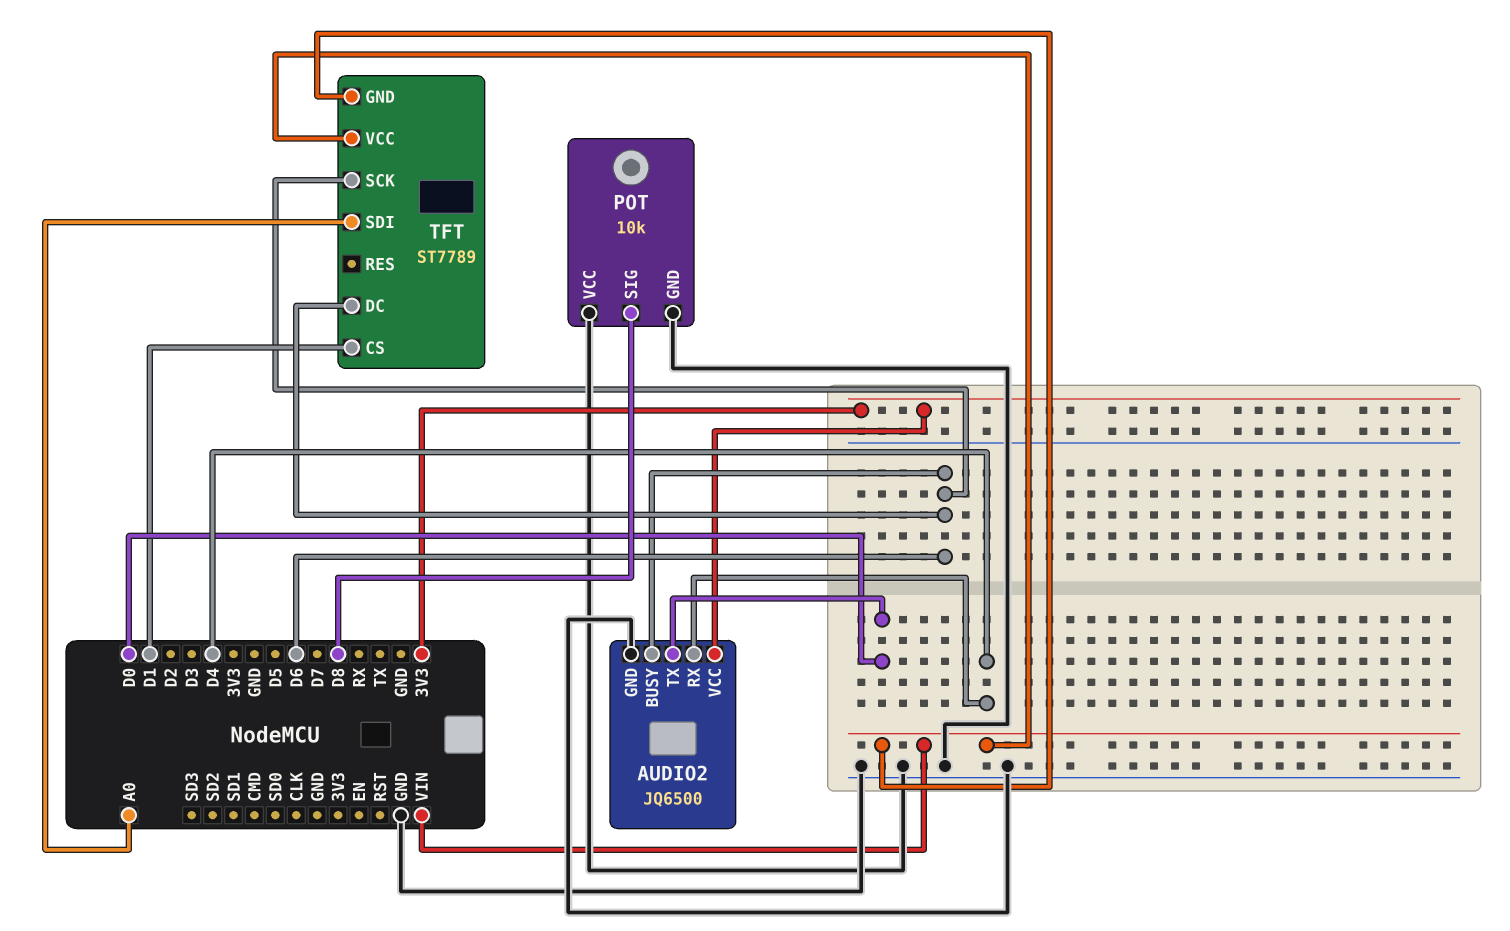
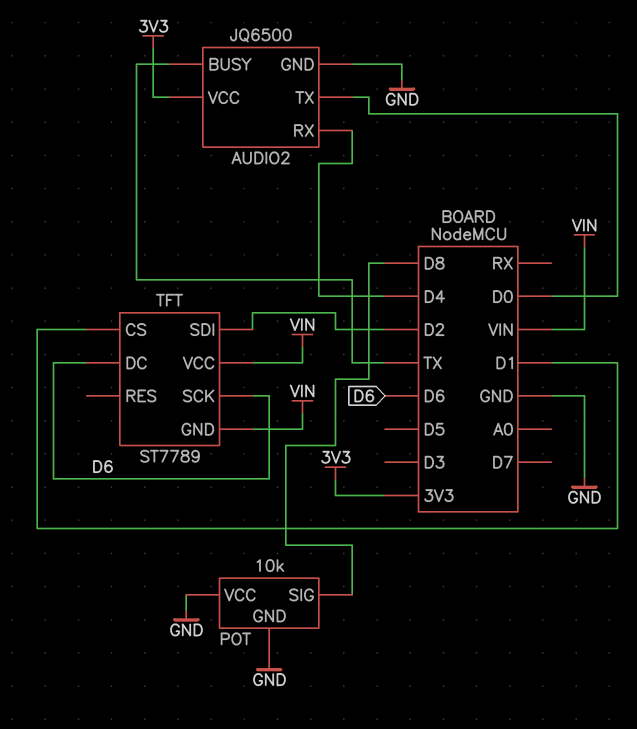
AUDIO2 pin BUSY: D6 -> TX
TFT pin SDI: A0 -> D2

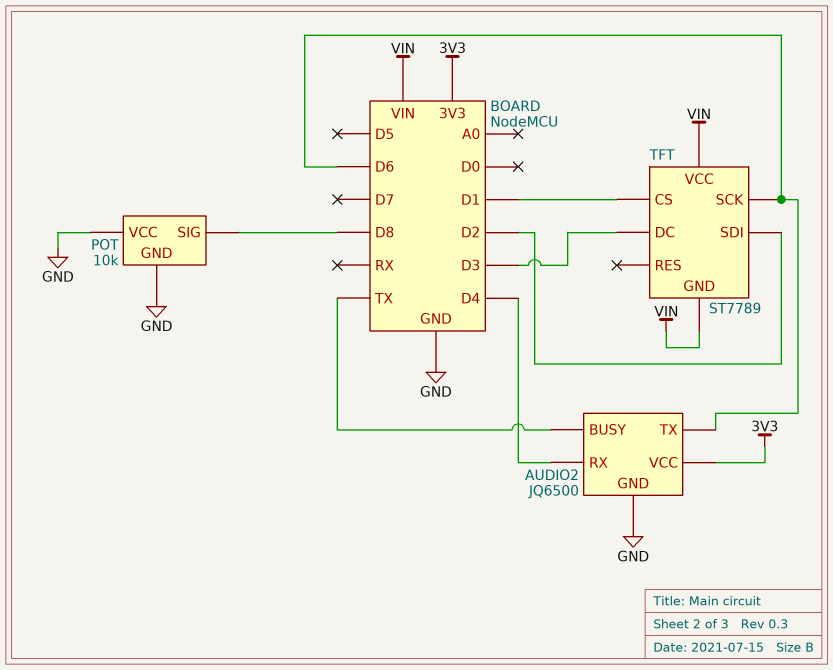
AUDIO2 pin TX: D0 -> D6
TFT pin DC: D6 -> D3

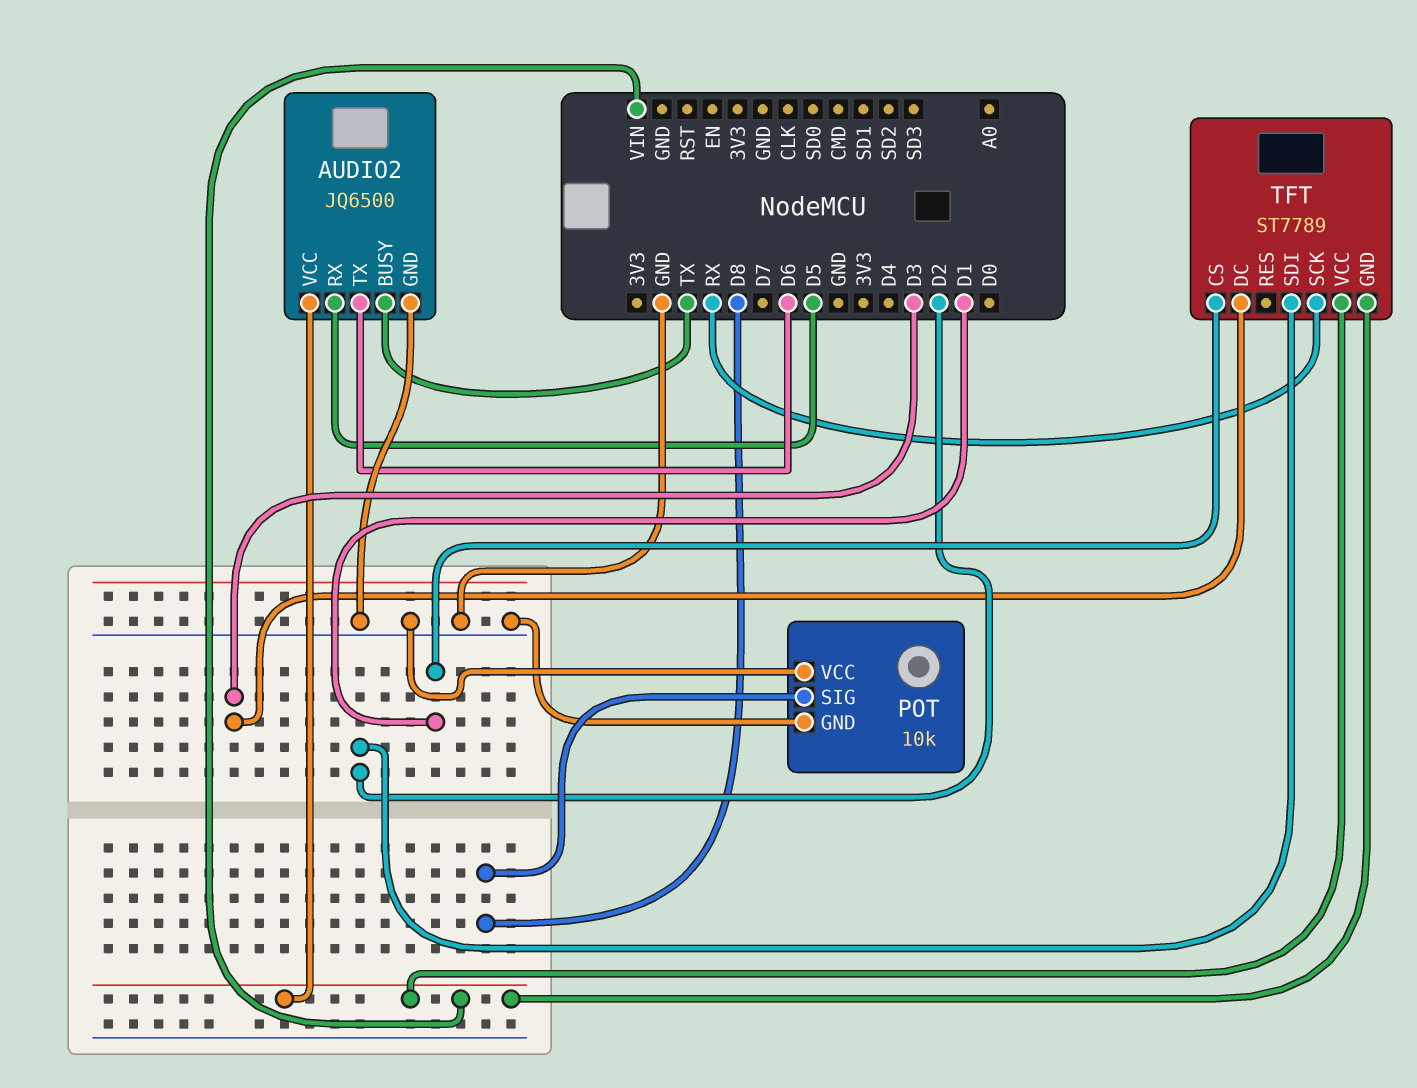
AUDIO2 pin RX: D4 -> D5
AUDIO2 pin VCC: 3V3 -> VIN
TFT pin SCK: D6 -> RX

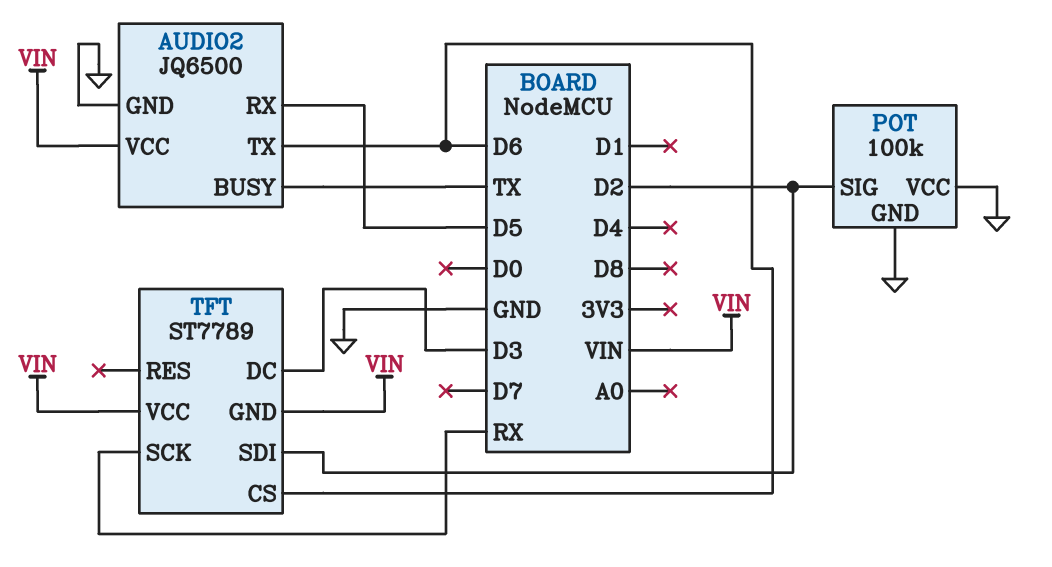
POT: 10k -> 100k
POT pin SIG: D8 -> D2
TFT pin CS: D1 -> D6

